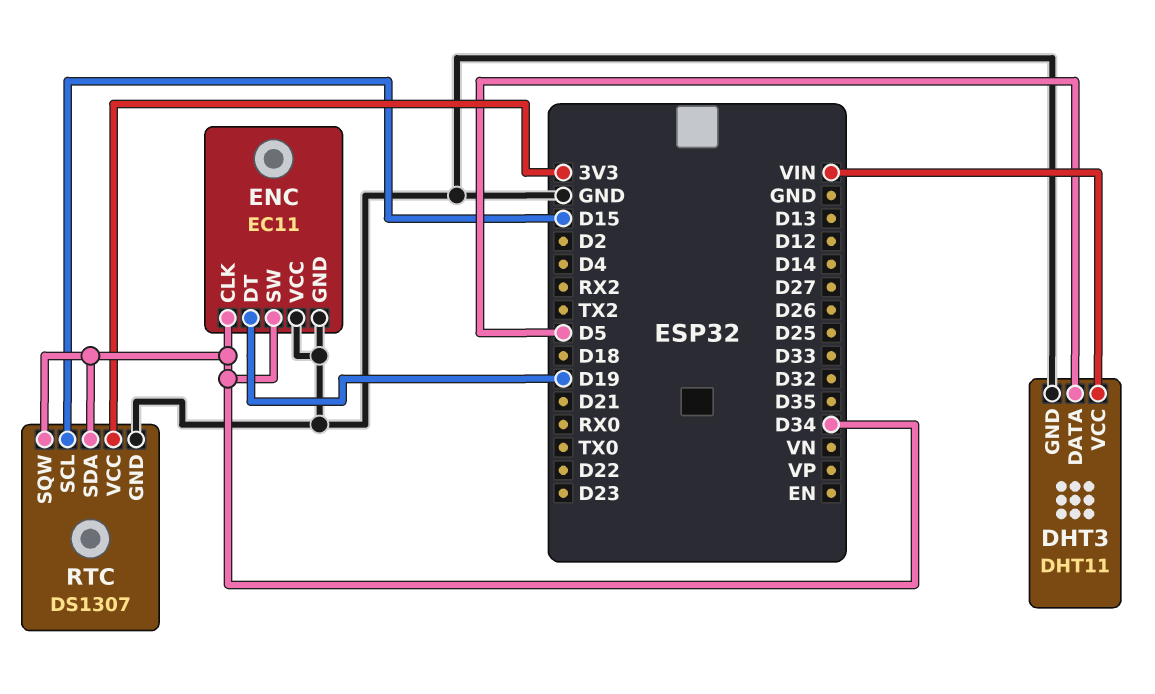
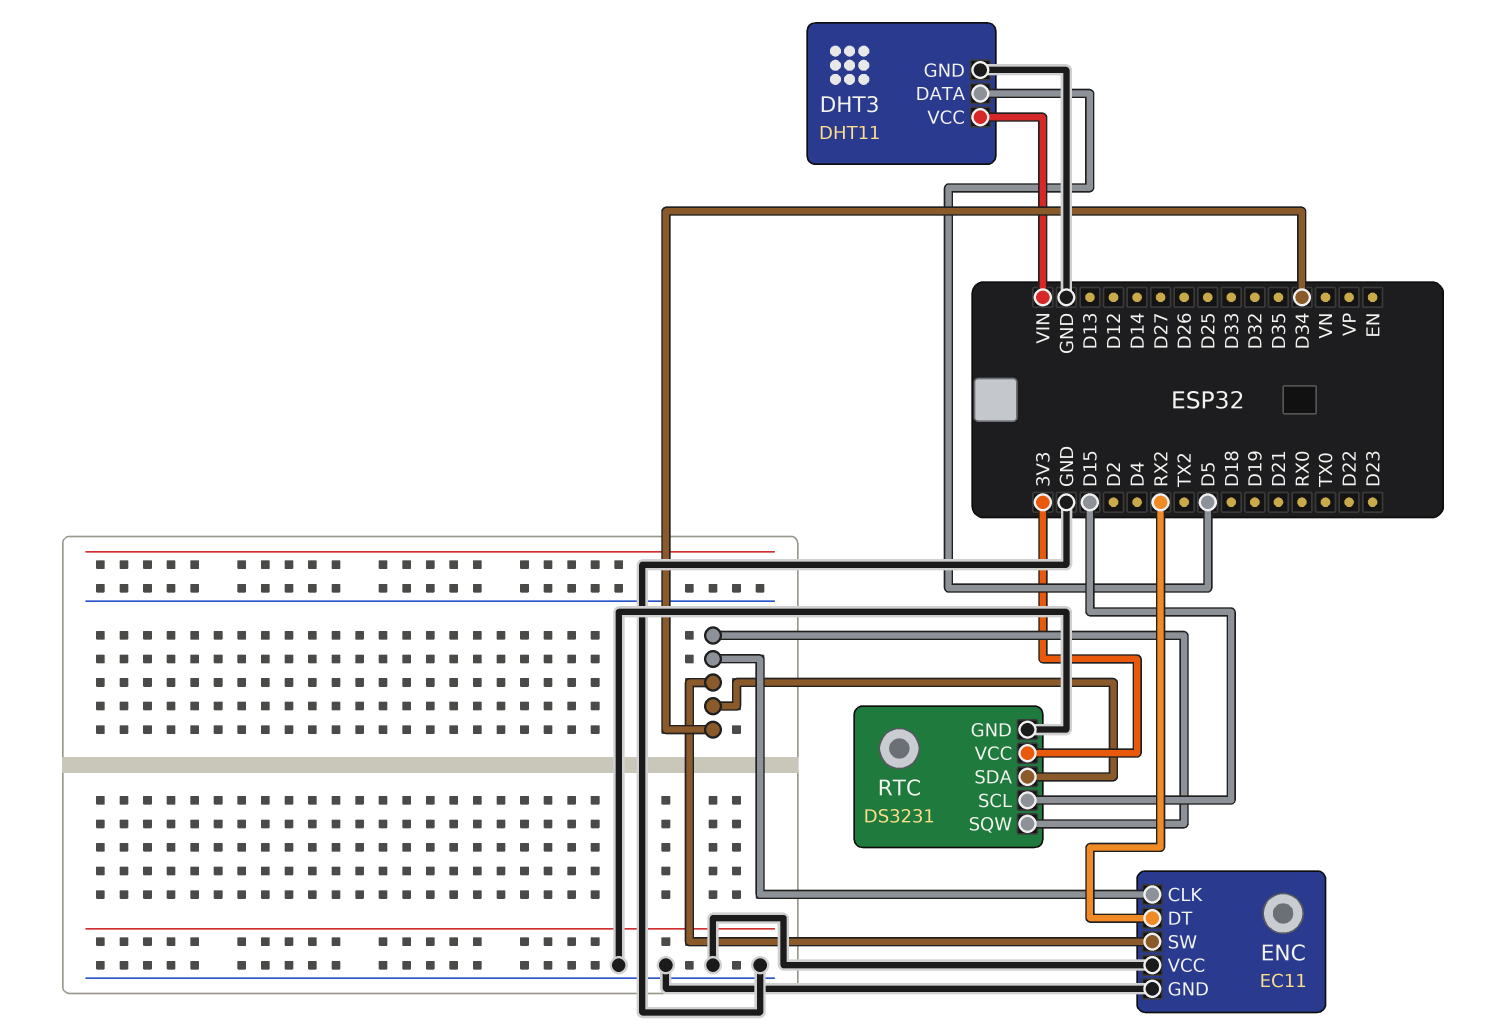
ENC pin DT: D19 -> RX2
RTC: DS1307 -> DS3231

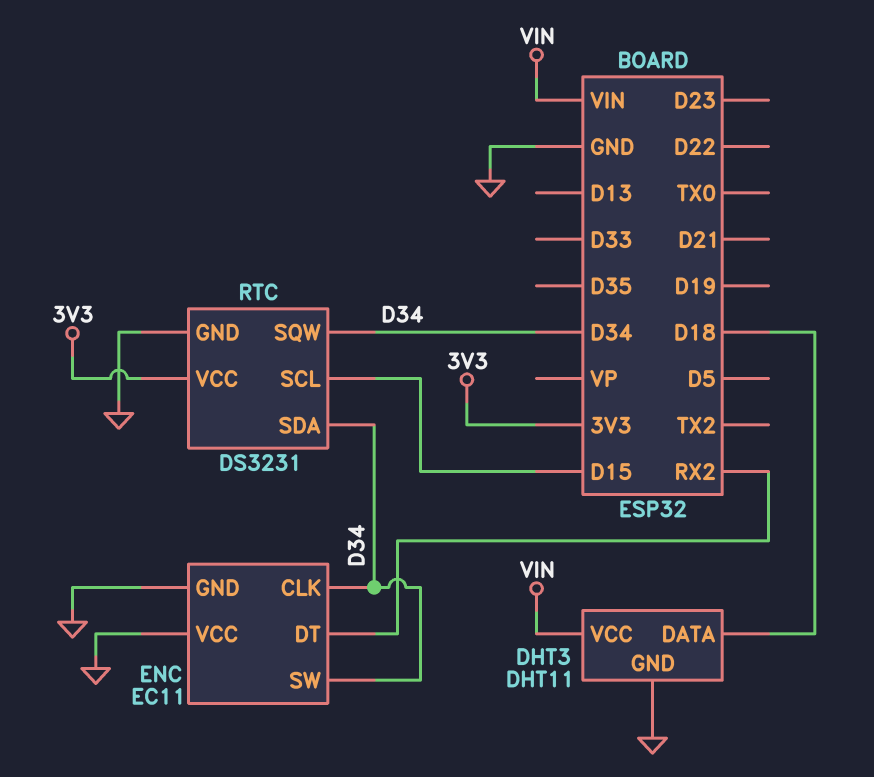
DHT3 pin DATA: D5 -> D18

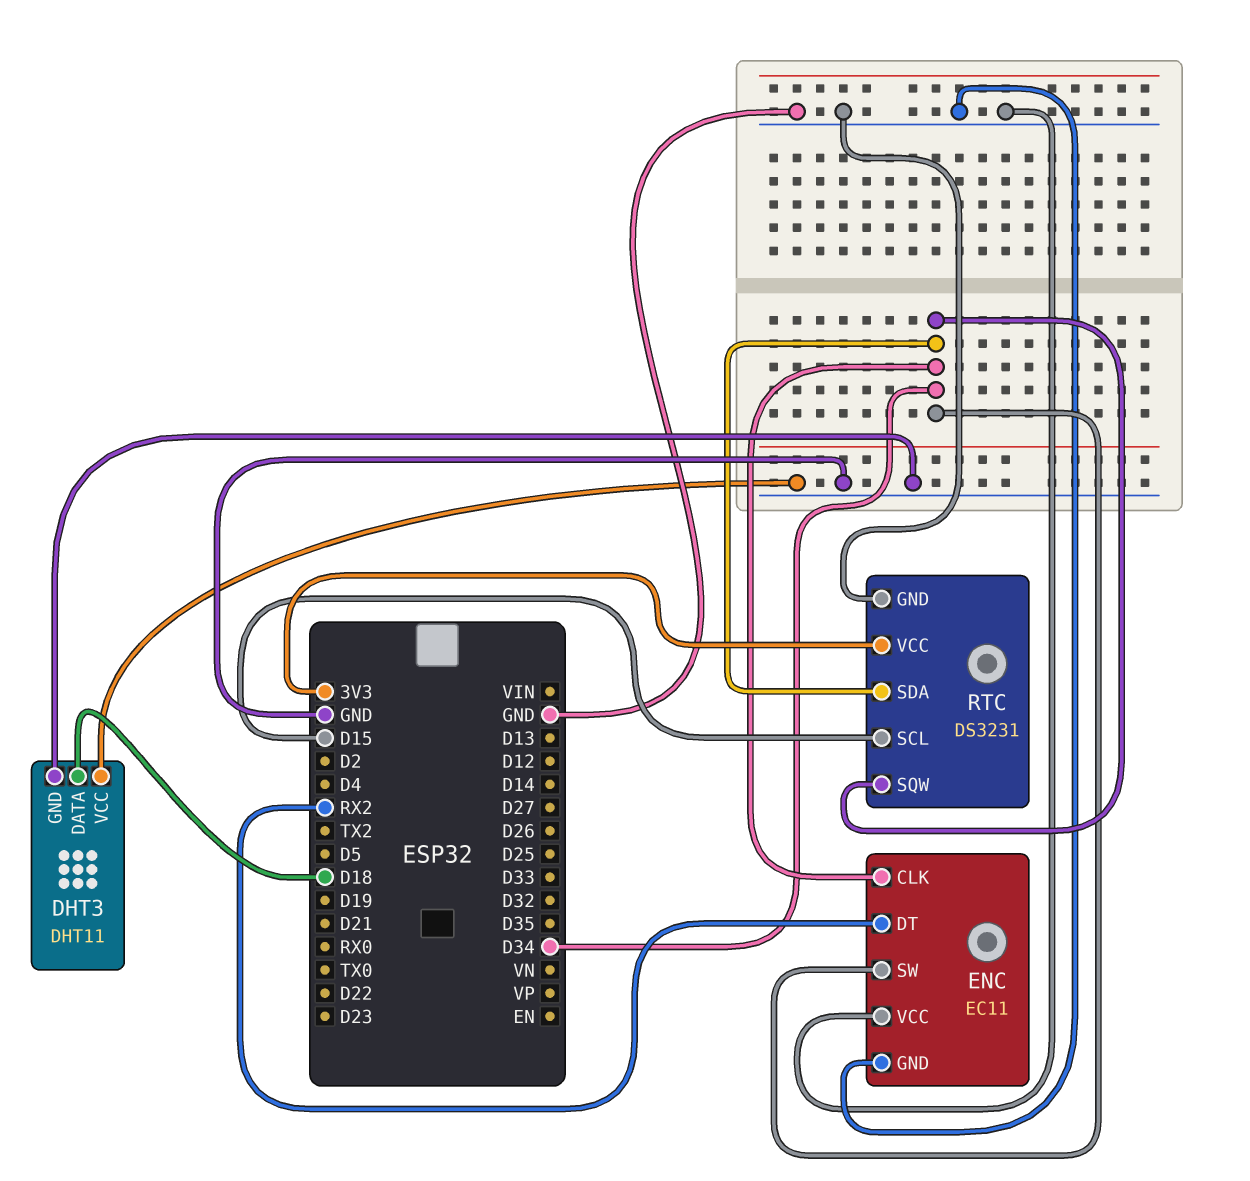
DHT3 pin VCC: VIN -> GND

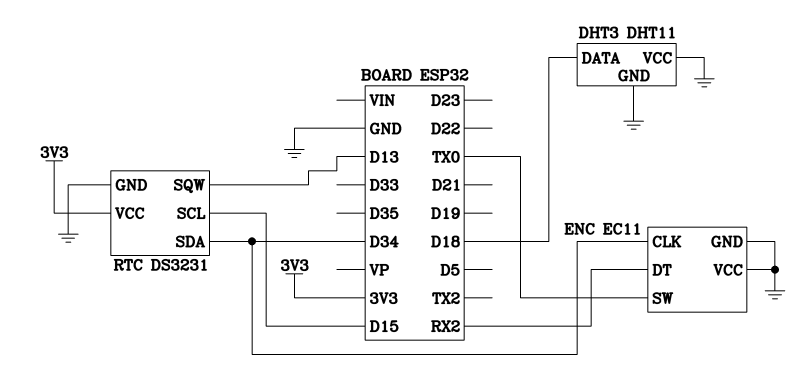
ENC pin SW: D34 -> TX0
RTC pin SQW: D34 -> D13

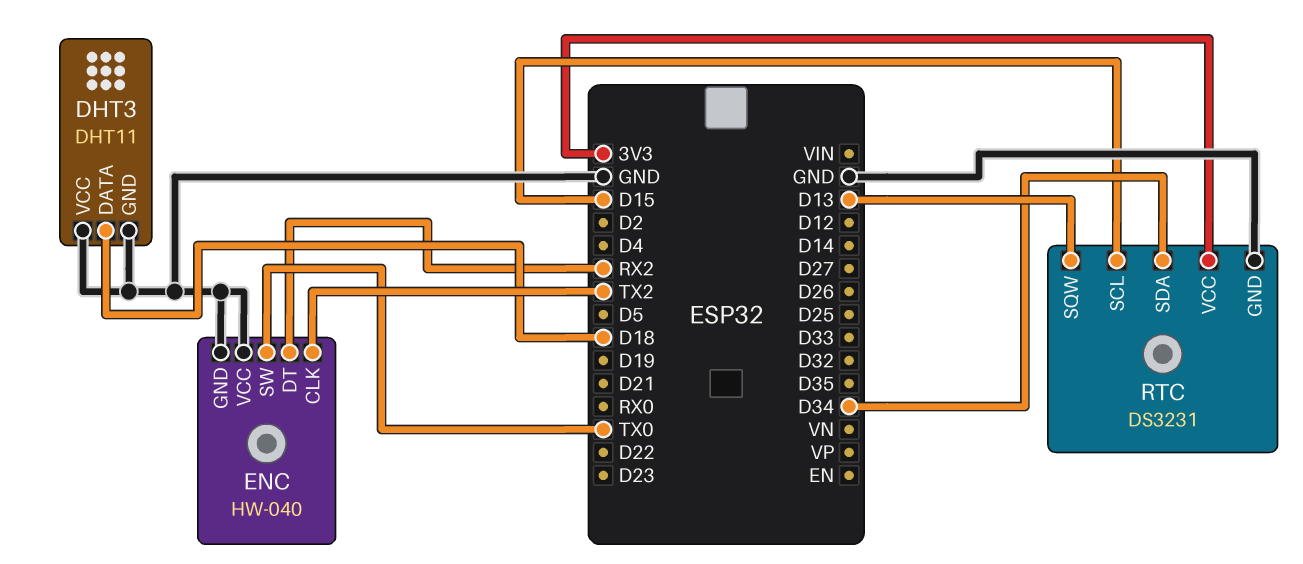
ENC: EC11 -> HW-040
ENC pin CLK: D34 -> TX2

